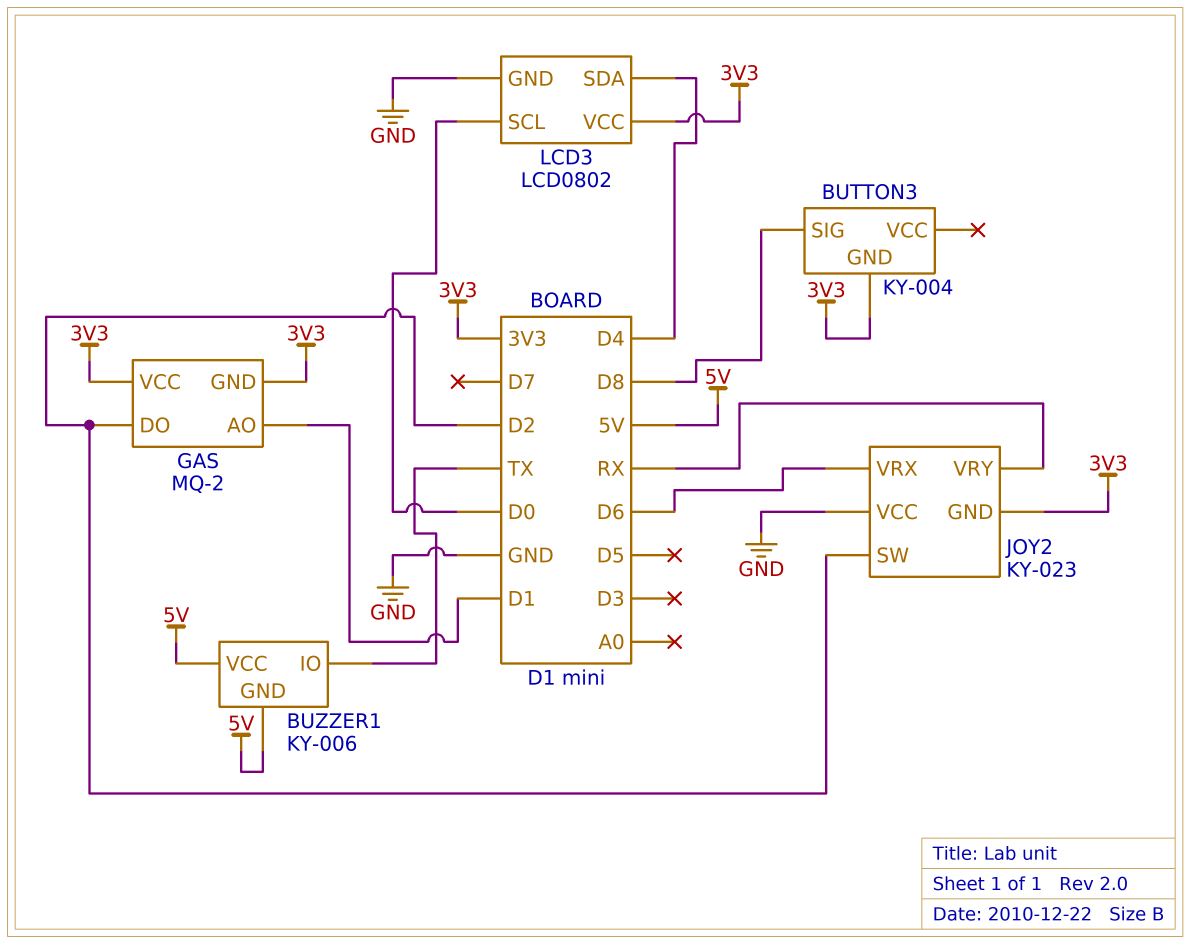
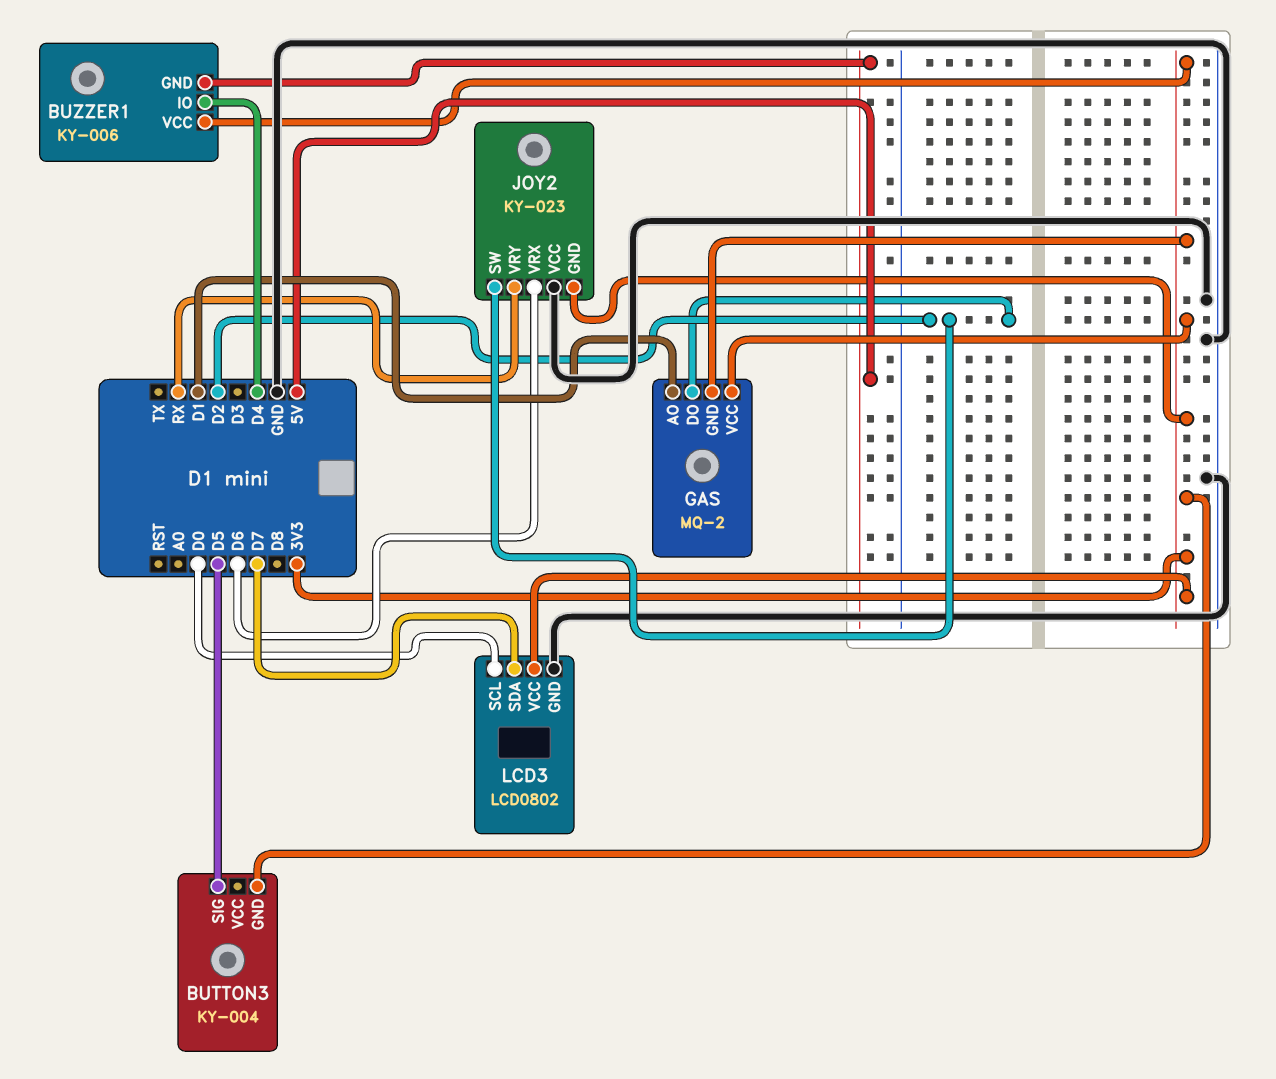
BUTTON3 pin SIG: D8 -> D5
BUZZER1 pin IO: TX -> D4
BUZZER1 pin VCC: 5V -> 3V3
LCD3 pin SDA: D4 -> D7

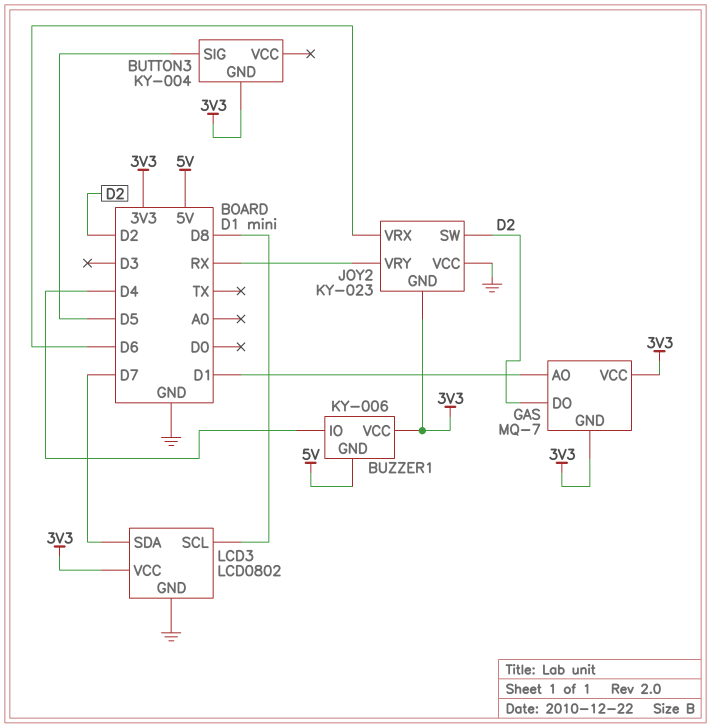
GAS: MQ-2 -> MQ-7
LCD3 pin SCL: D0 -> D8

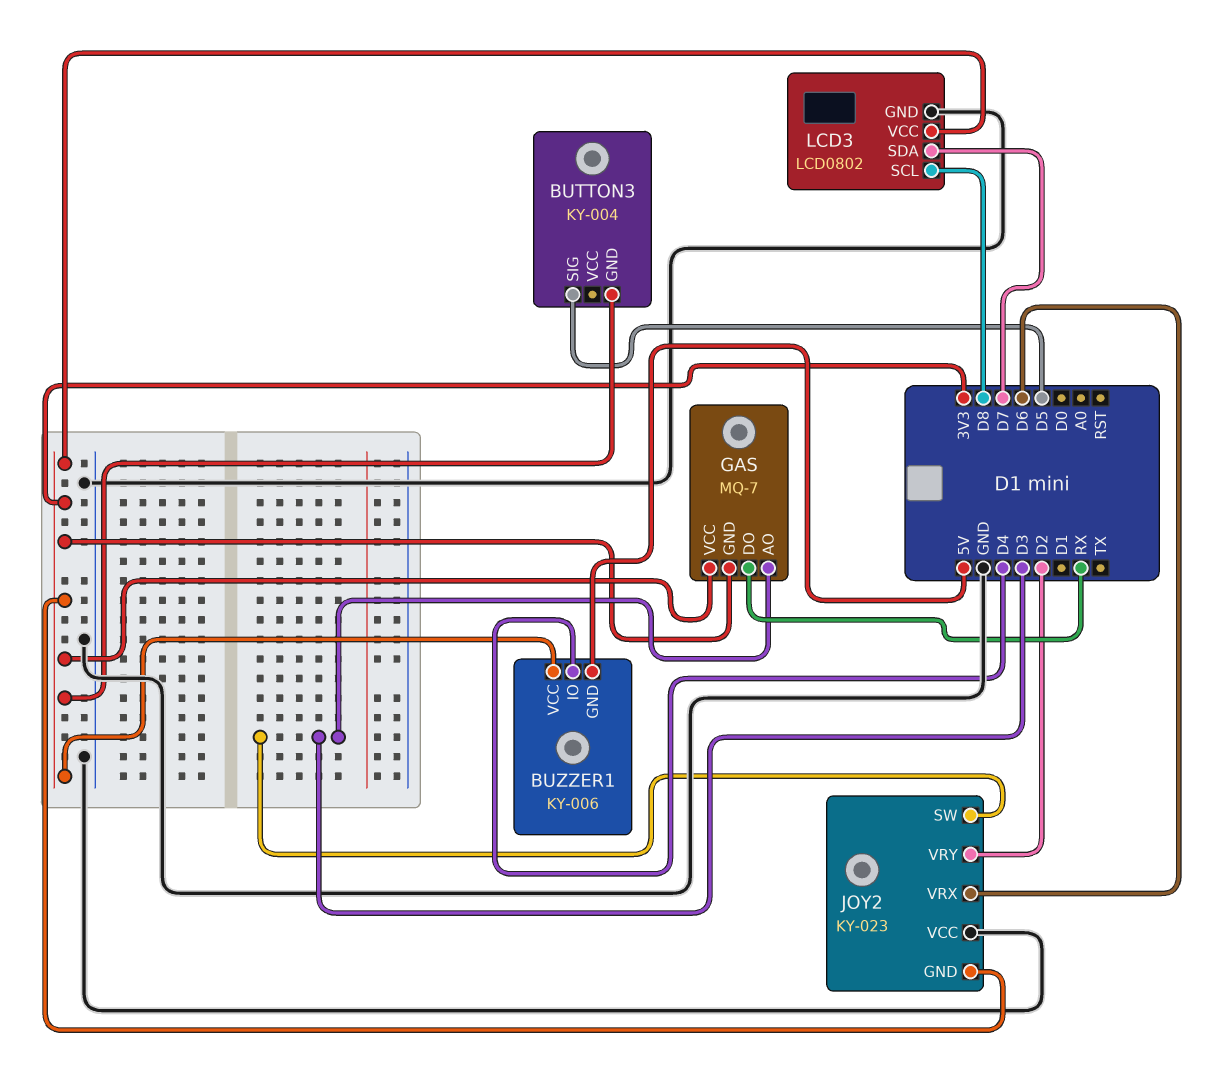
GAS pin AO: D1 -> D3
GAS pin DO: D2 -> RX
JOY2 pin SW: D2 -> D3
JOY2 pin VRY: RX -> D2

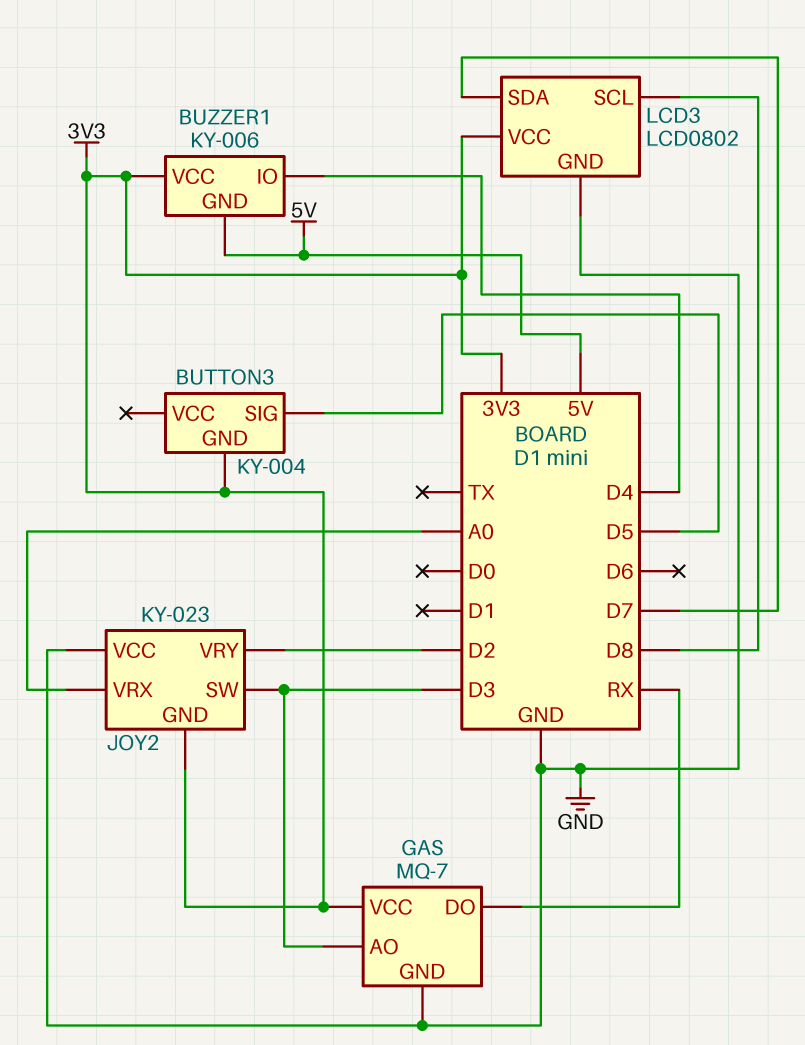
GAS pin GND: 3V3 -> GND
JOY2 pin VRX: D6 -> A0

